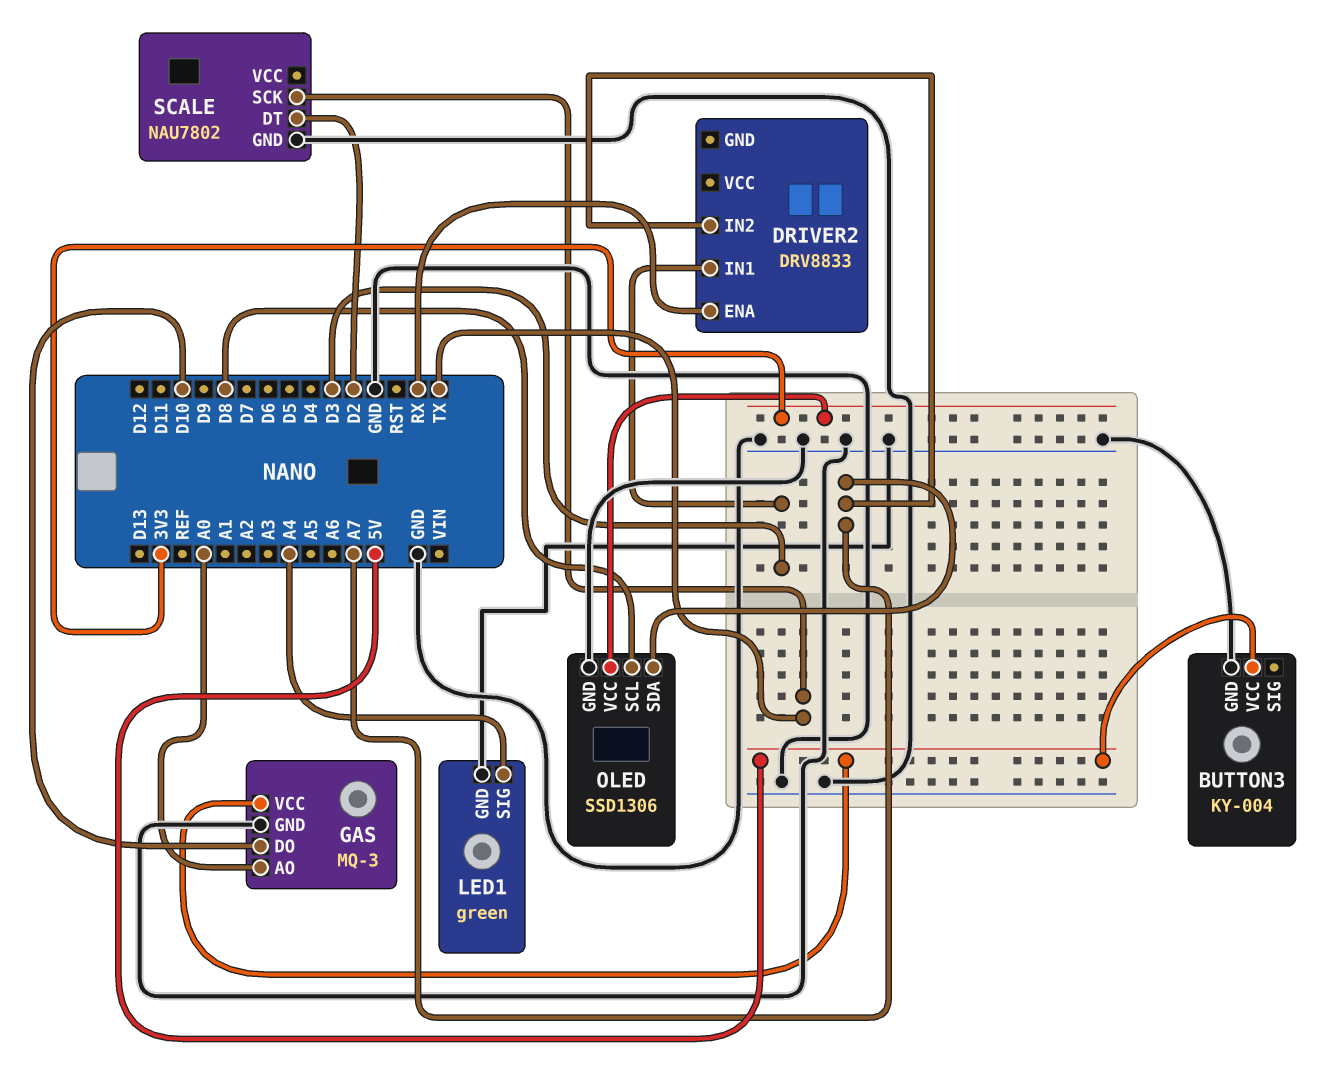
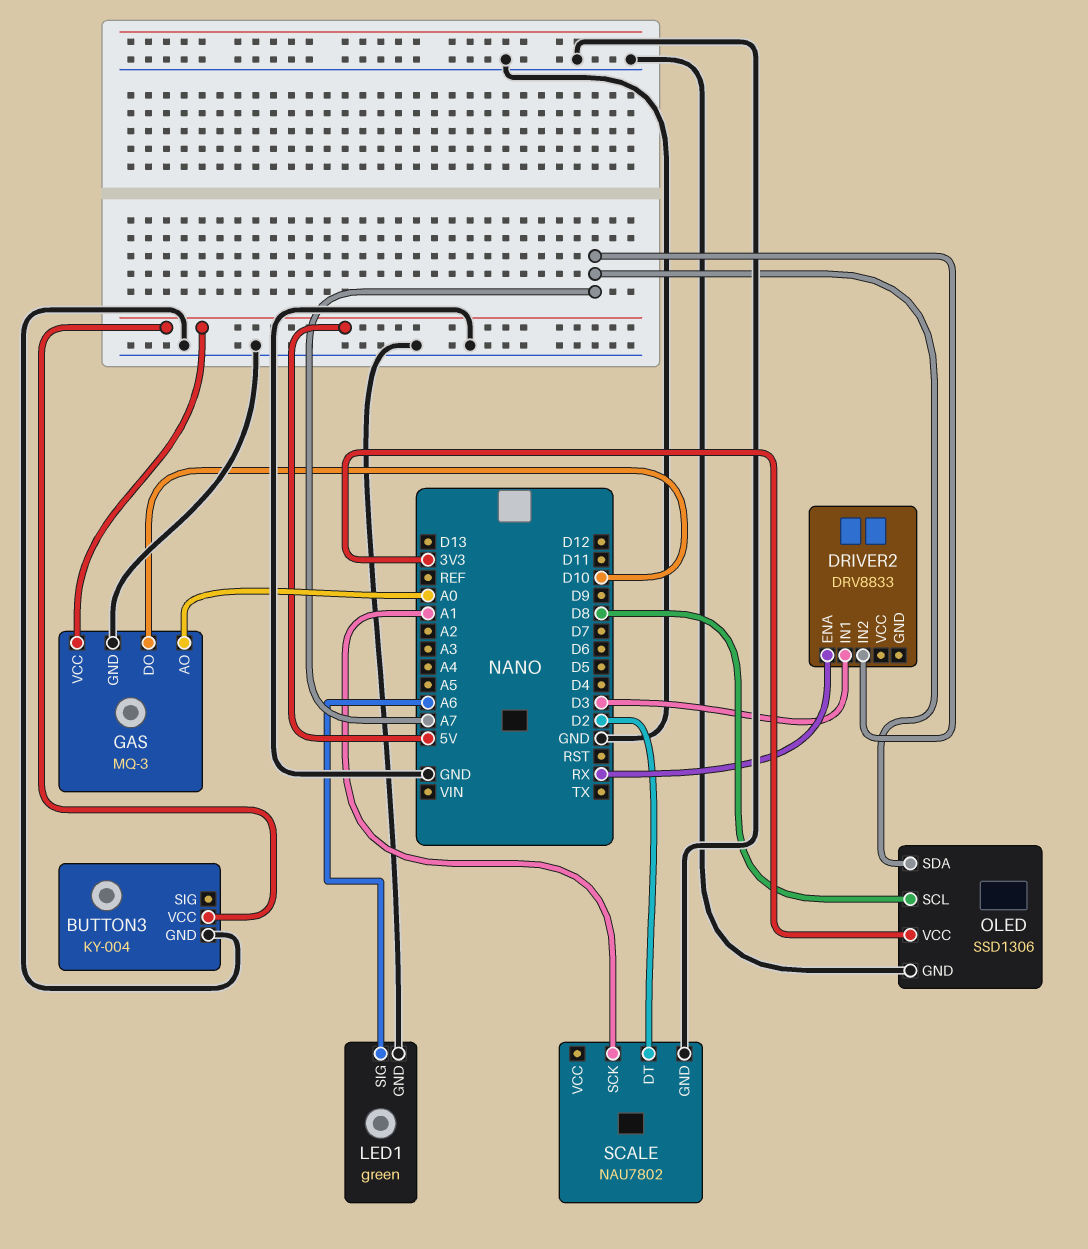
LED1 pin SIG: A4 -> A6
SCALE pin SCK: TX -> A1

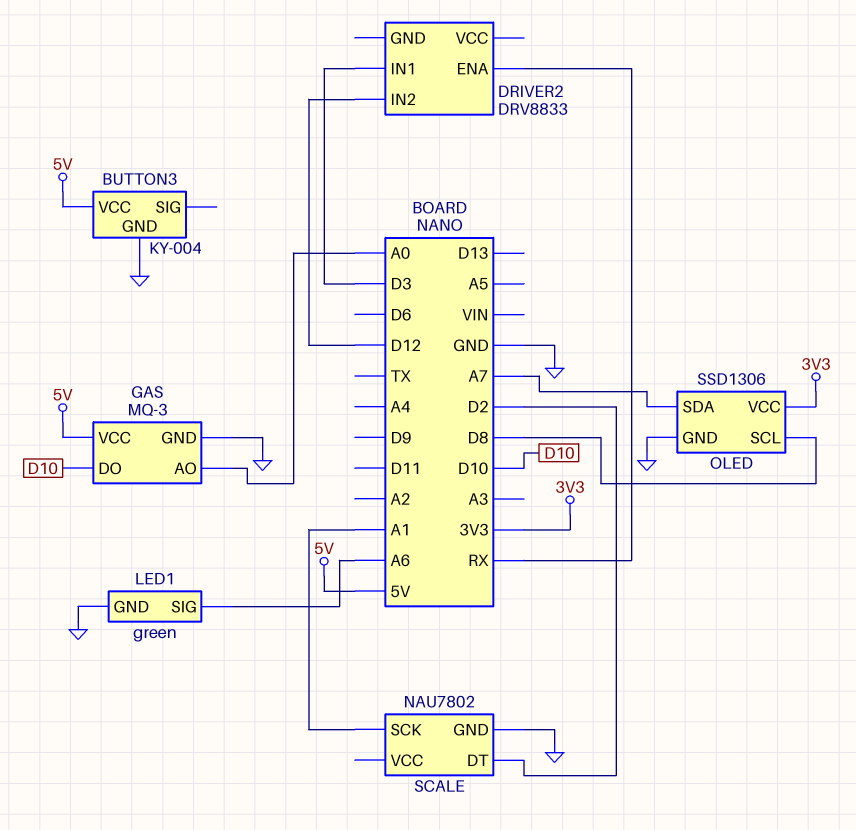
DRIVER2 pin IN2: A7 -> D12

